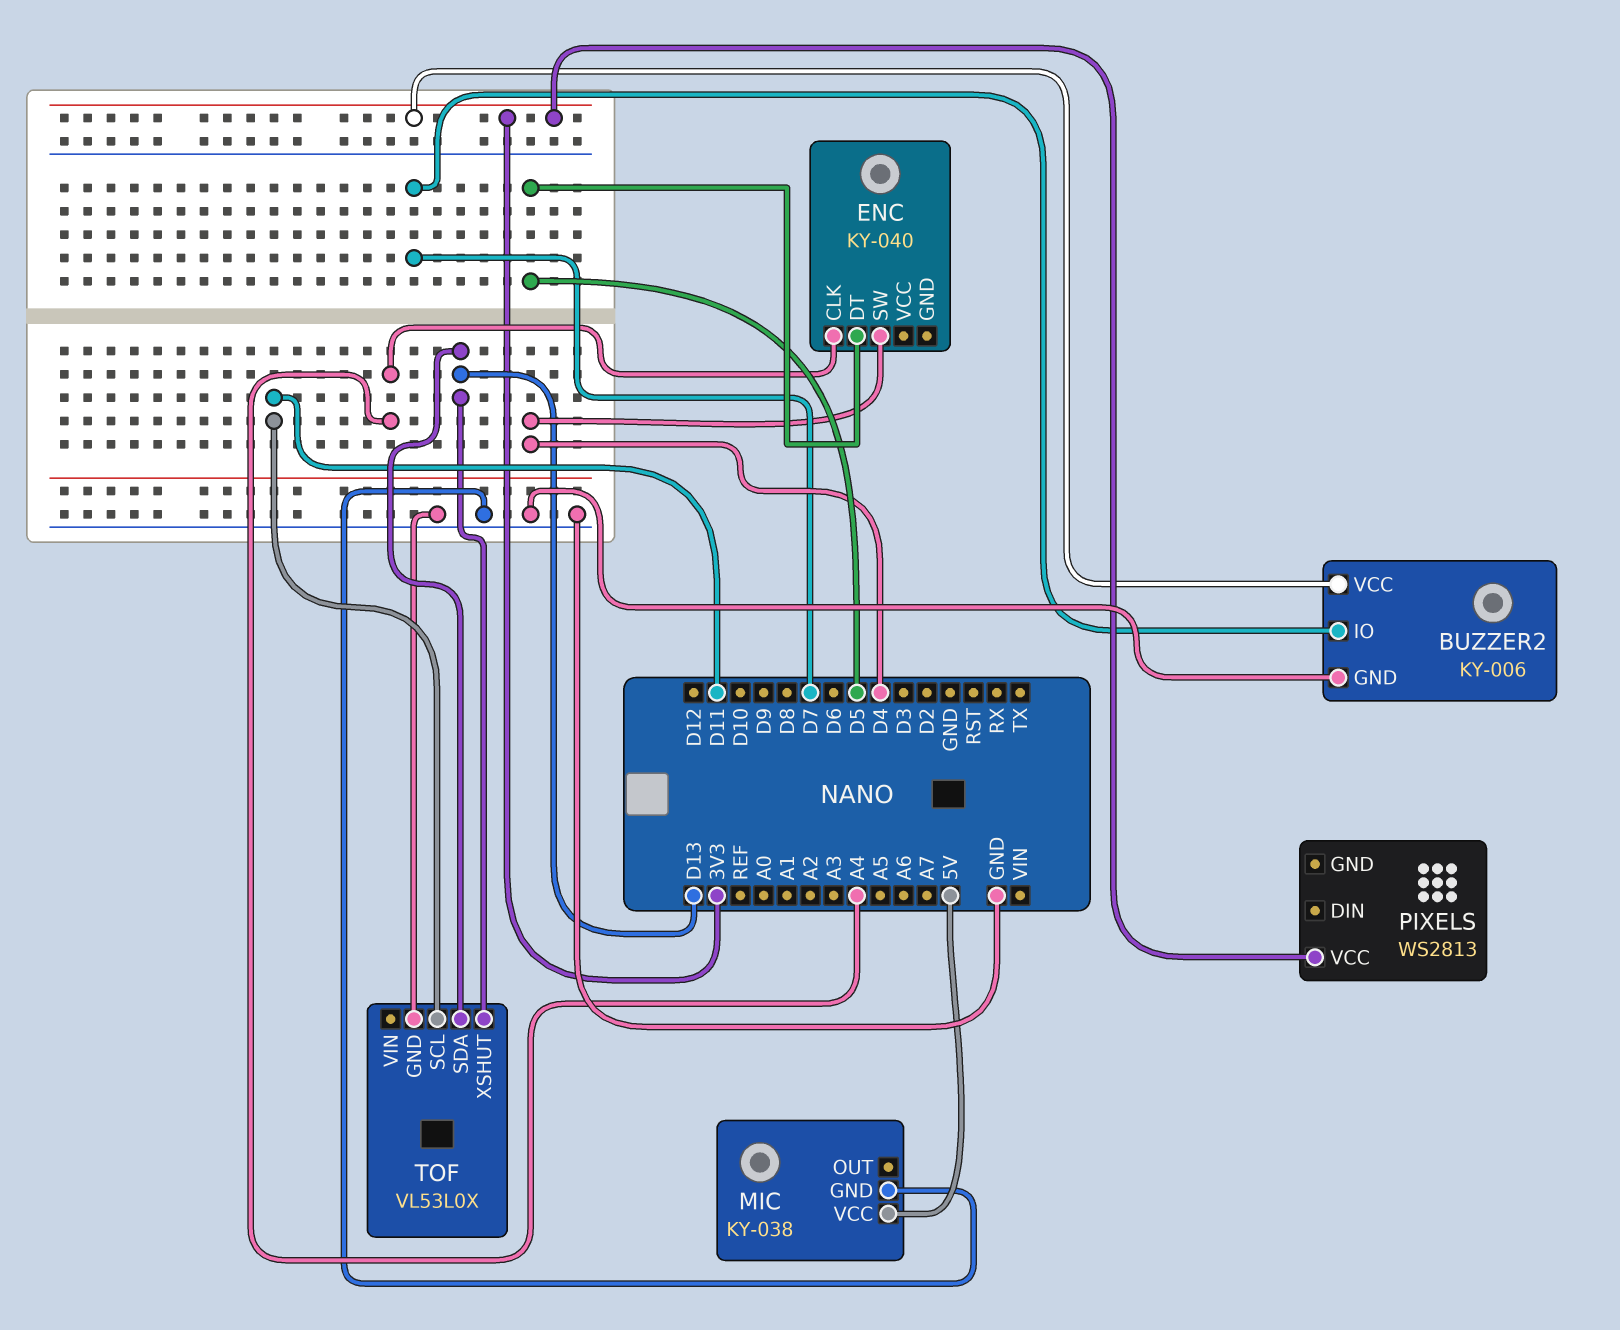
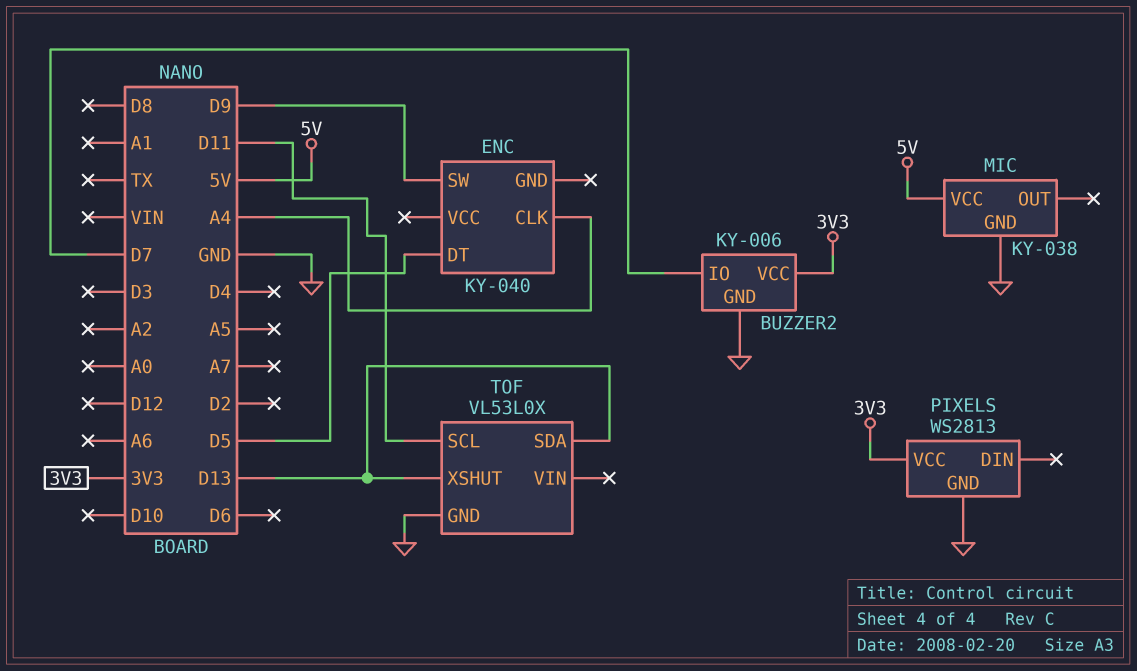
ENC pin SW: D4 -> D9
PIXELS pin GND: none -> GND

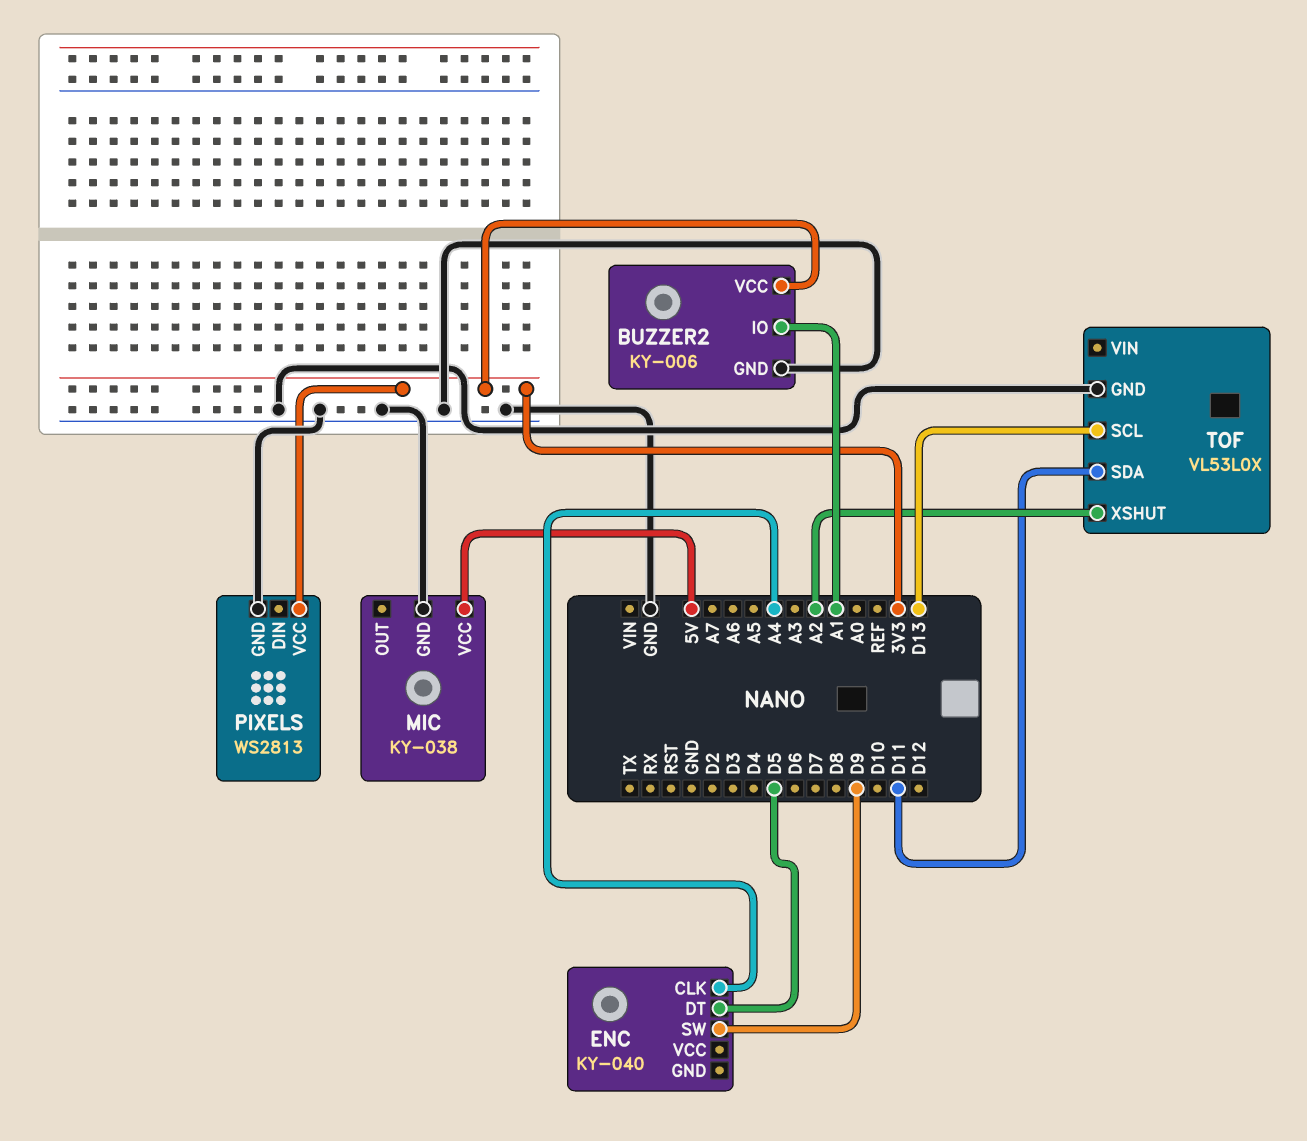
BUZZER2 pin IO: D7 -> A1
TOF pin SCL: D11 -> D13
TOF pin SDA: D13 -> D11
TOF pin XSHUT: D13 -> A2

